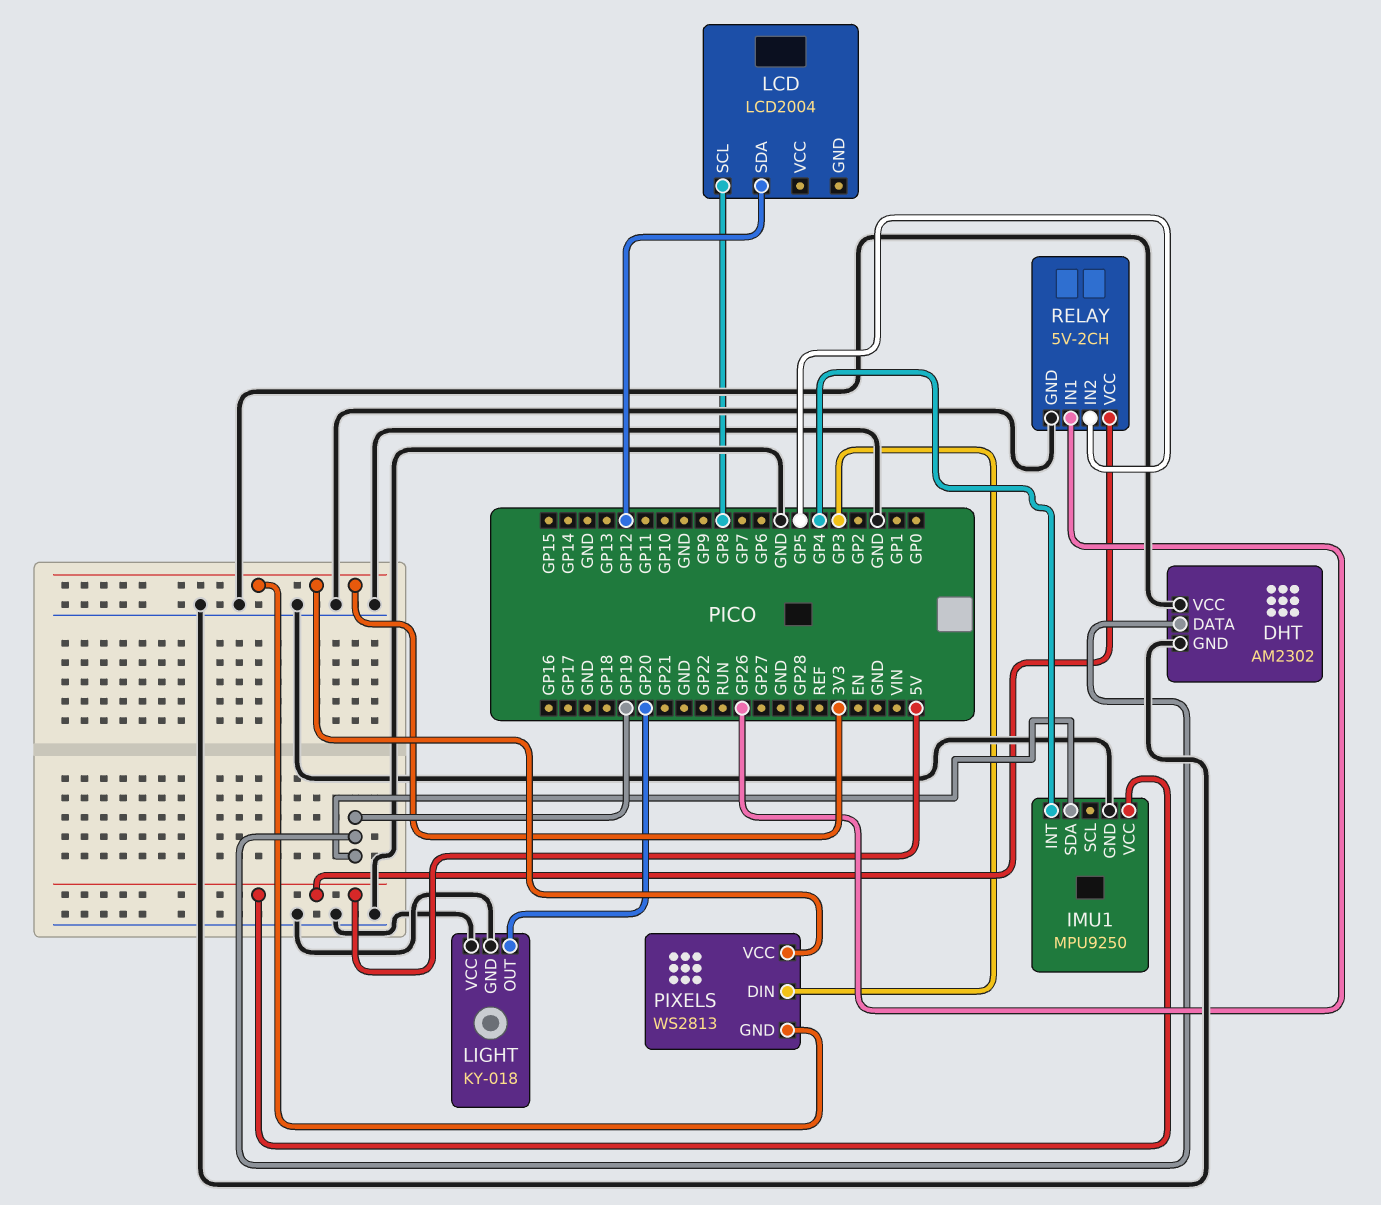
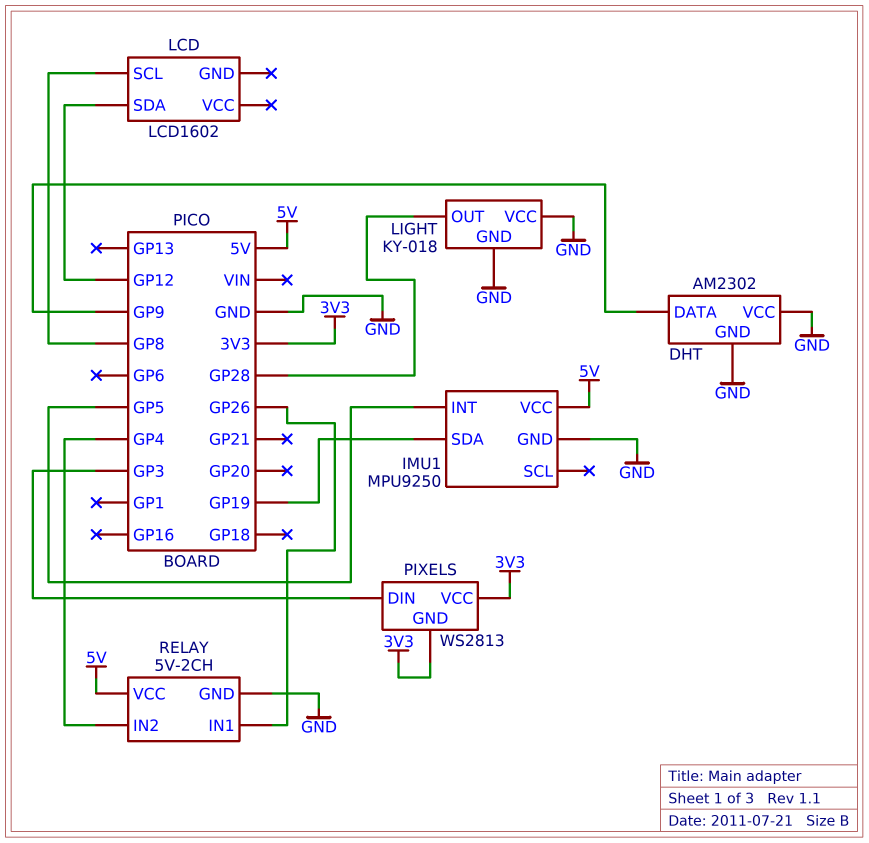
DHT pin DATA: GP19 -> GP9
IMU1 pin INT: GP4 -> GP5
LCD: LCD2004 -> LCD1602
LIGHT pin OUT: GP20 -> GP28
RELAY pin IN2: GP5 -> GP4

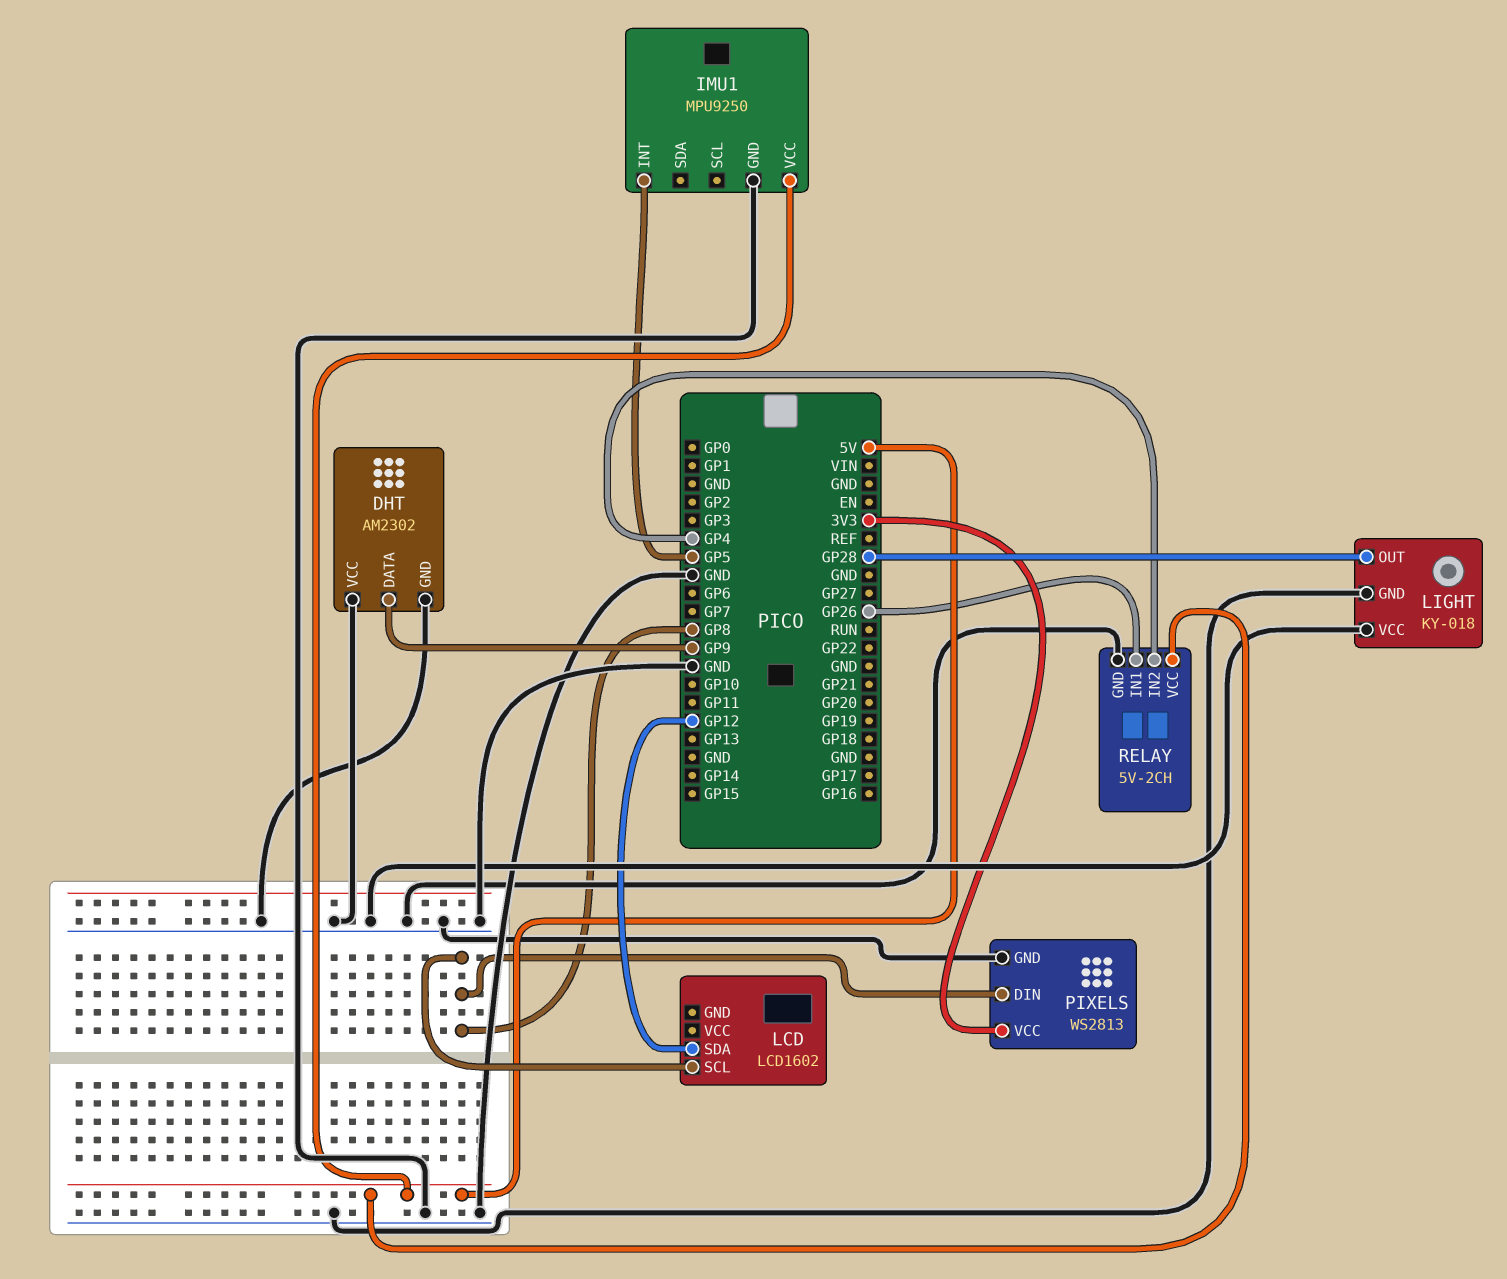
IMU1 pin SDA: GP19 -> none
PIXELS pin DIN: GP3 -> GP8
PIXELS pin GND: 3V3 -> GND

